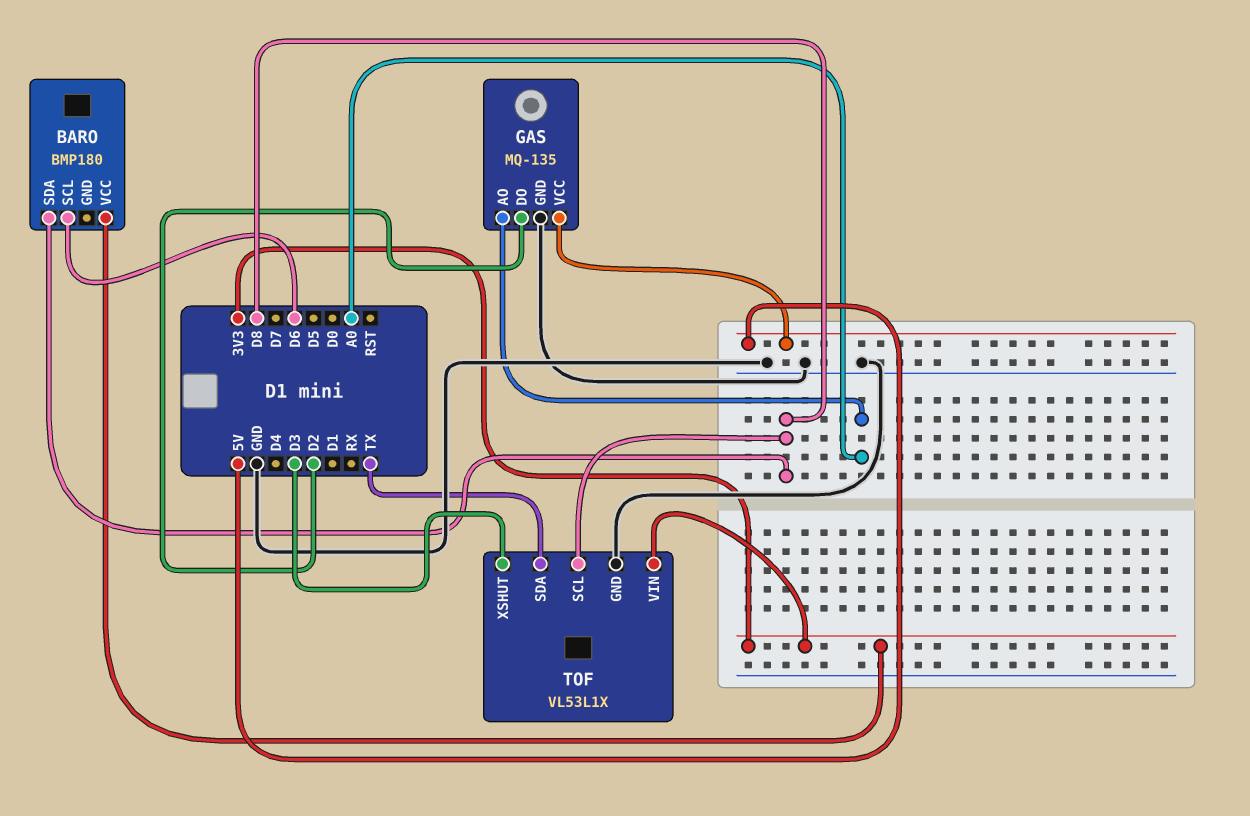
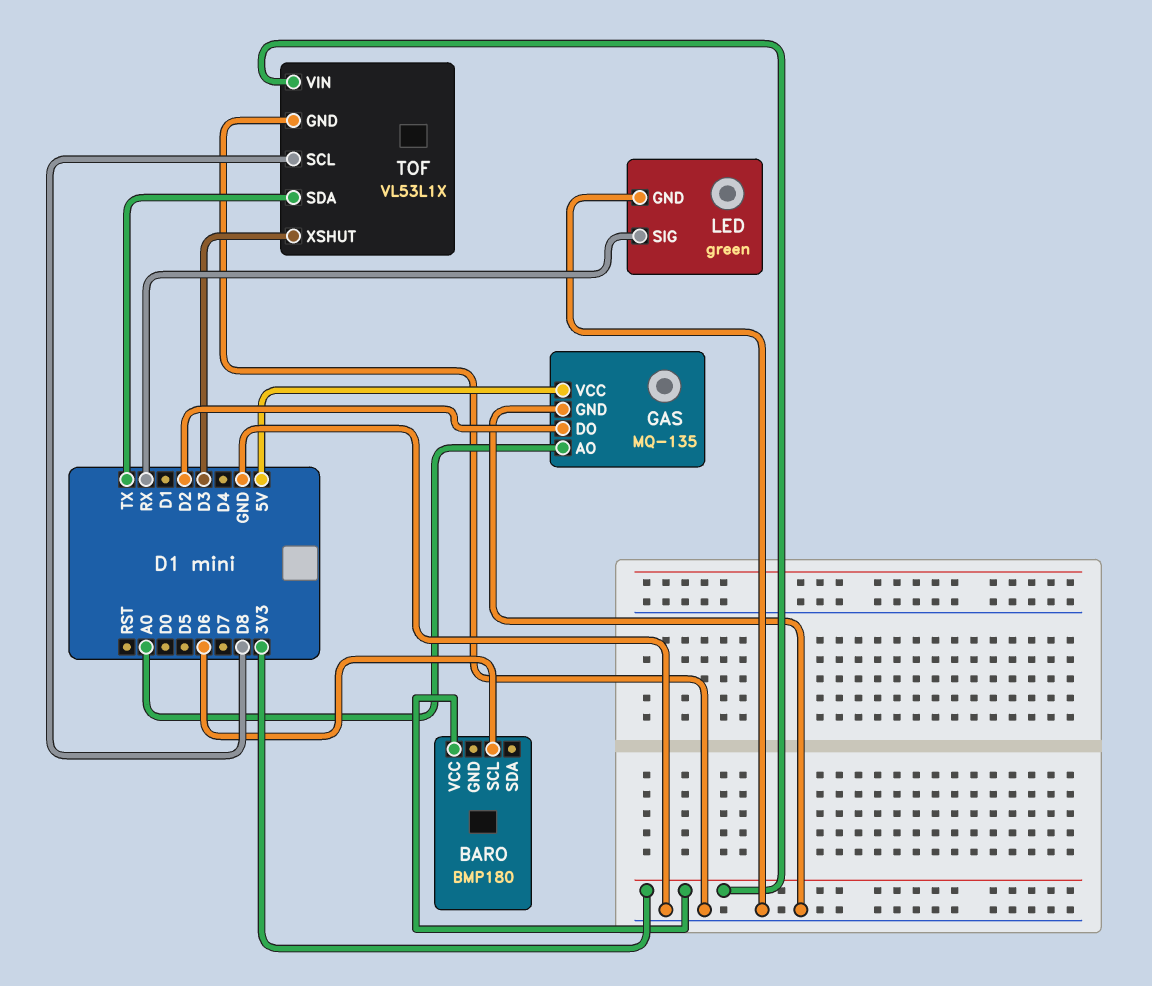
BARO pin SDA: D8 -> none
LED: none -> green
LED pin GND: none -> GND
LED pin SIG: none -> RX

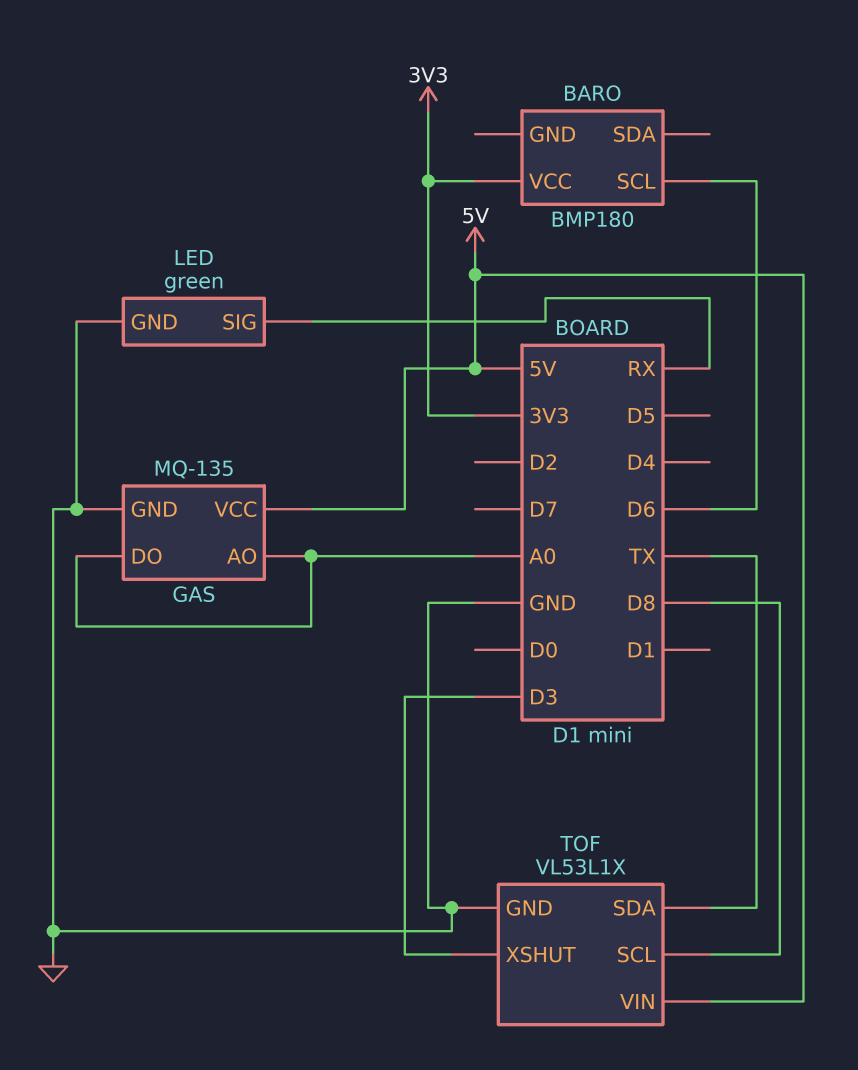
GAS pin DO: D2 -> A0
TOF pin VIN: 3V3 -> 5V

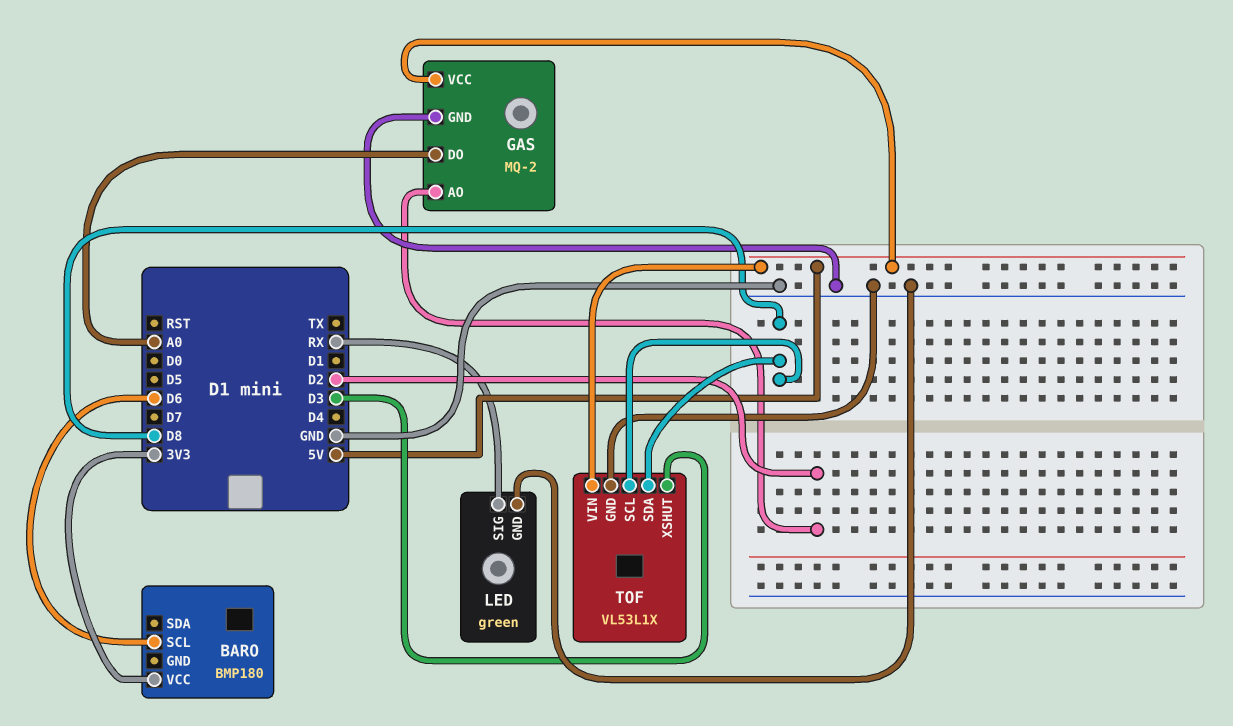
GAS: MQ-135 -> MQ-2
GAS pin AO: A0 -> D2
TOF pin SDA: TX -> D8

